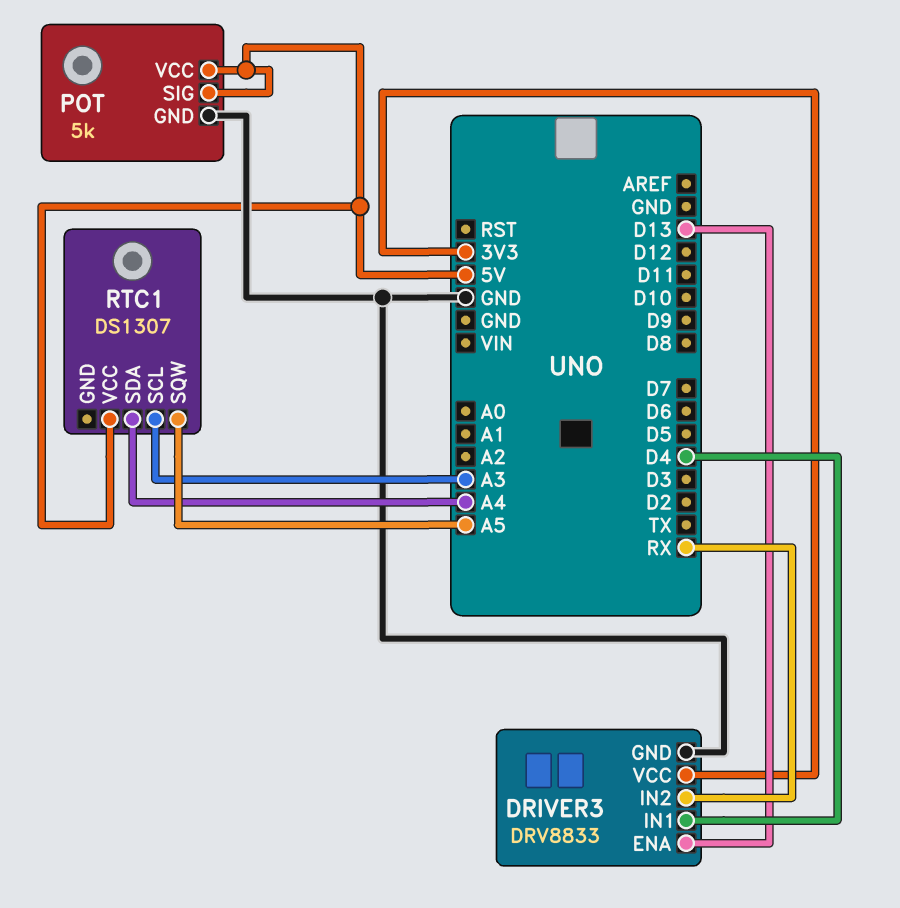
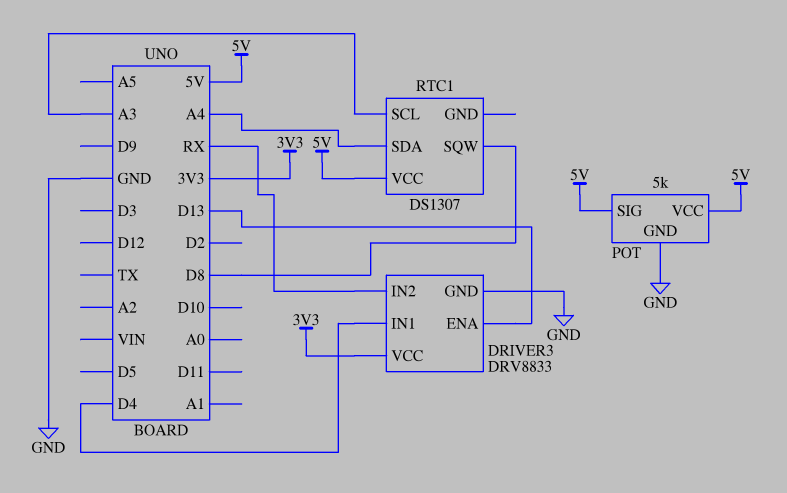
RTC1 pin SQW: A5 -> D8

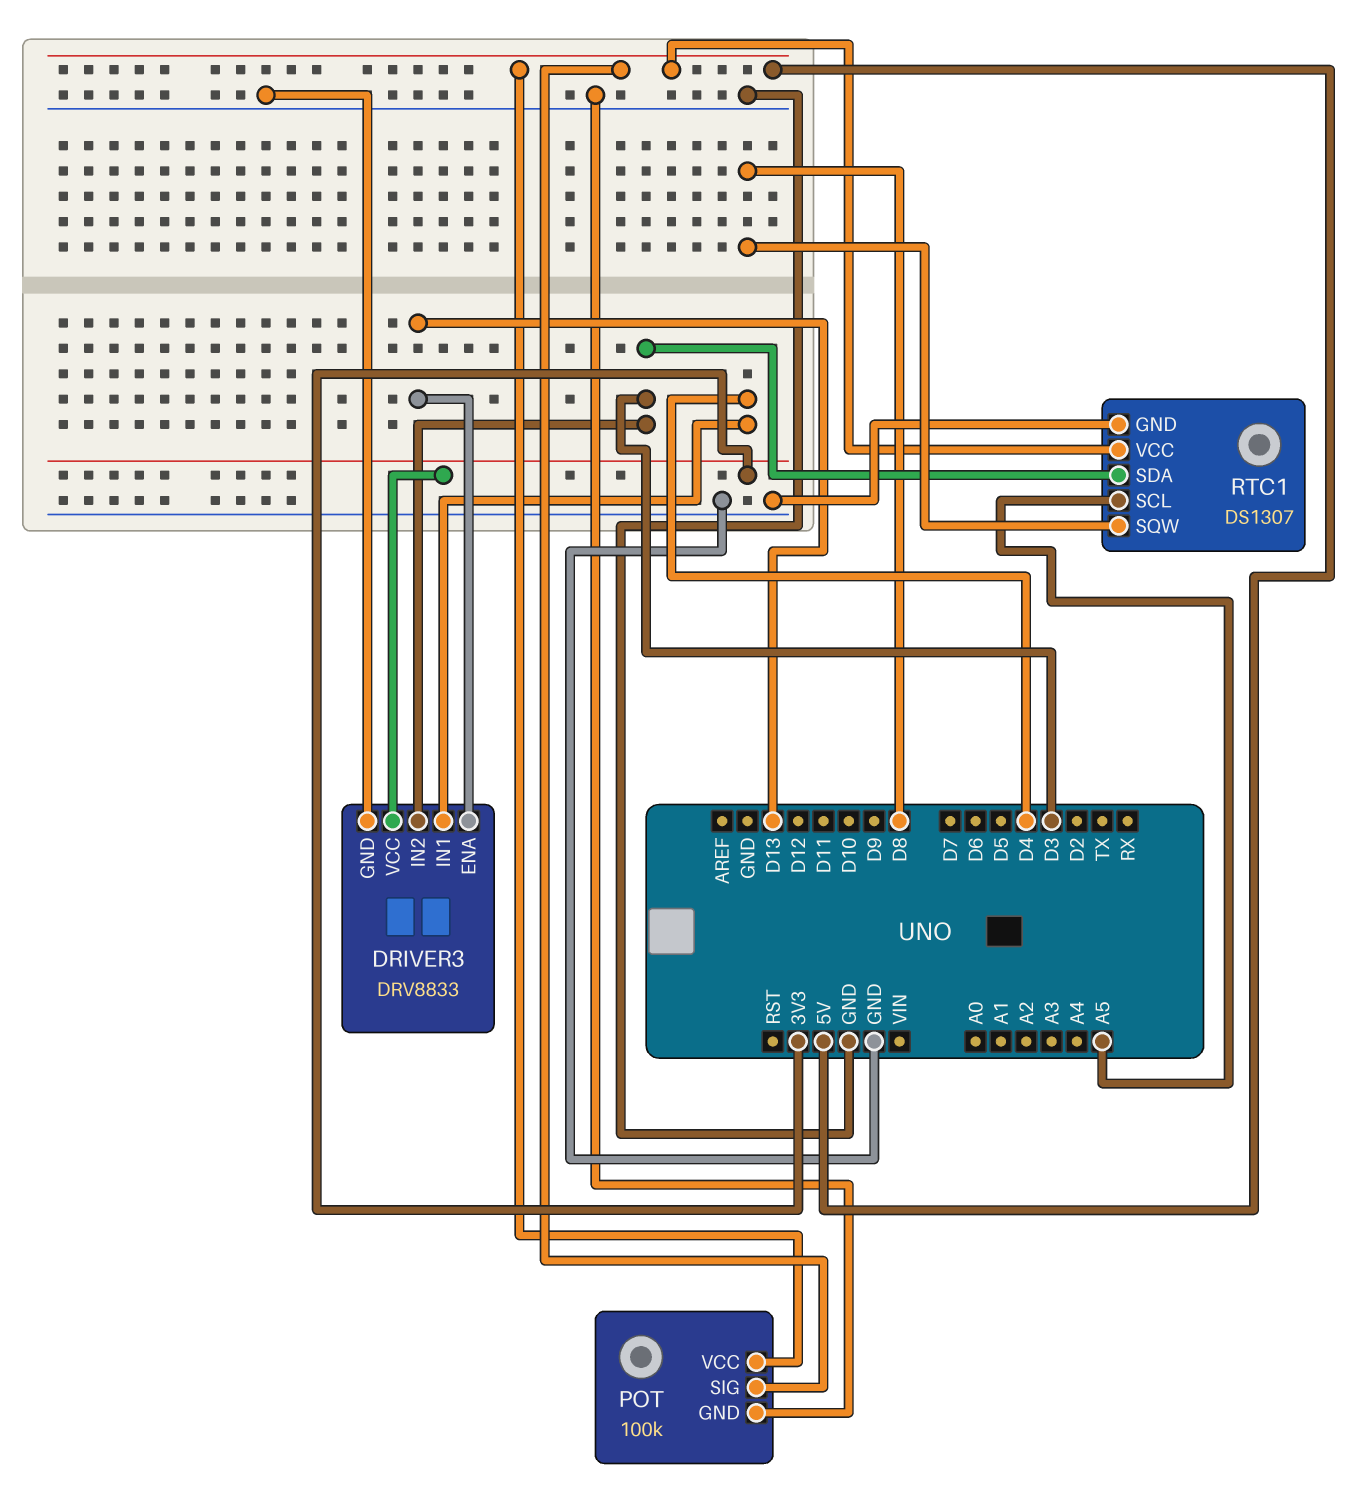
DRIVER3 pin IN2: RX -> D3
POT: 5k -> 100k
RTC1 pin GND: none -> GND
RTC1 pin SCL: A3 -> A5
RTC1 pin SDA: A4 -> D3

